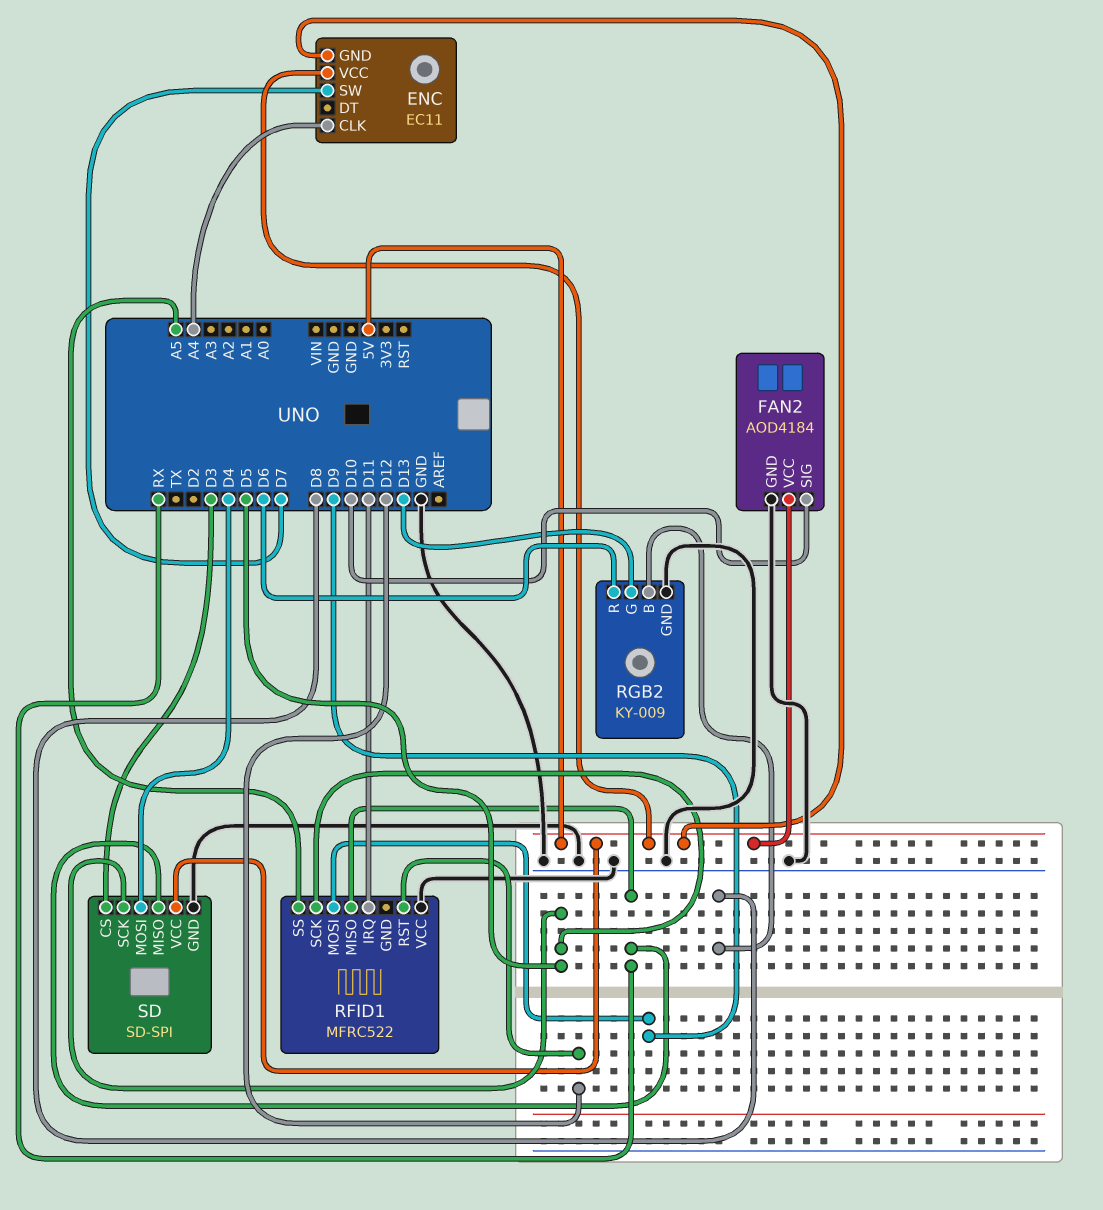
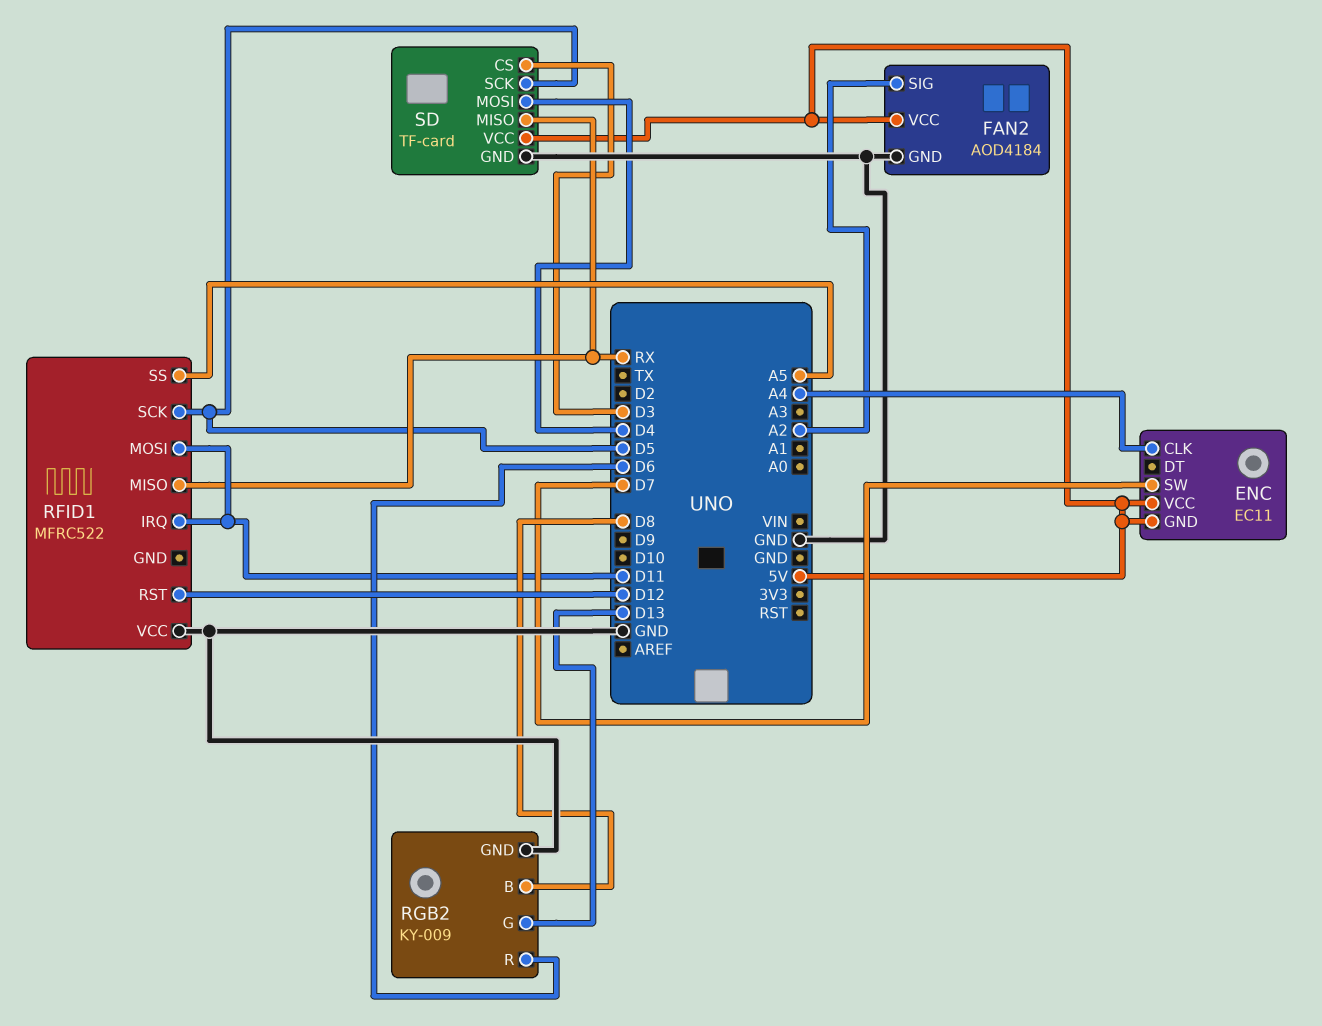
FAN2 pin SIG: D10 -> A2
RFID1 pin MOSI: D9 -> D11
SD: SD-SPI -> TF-card

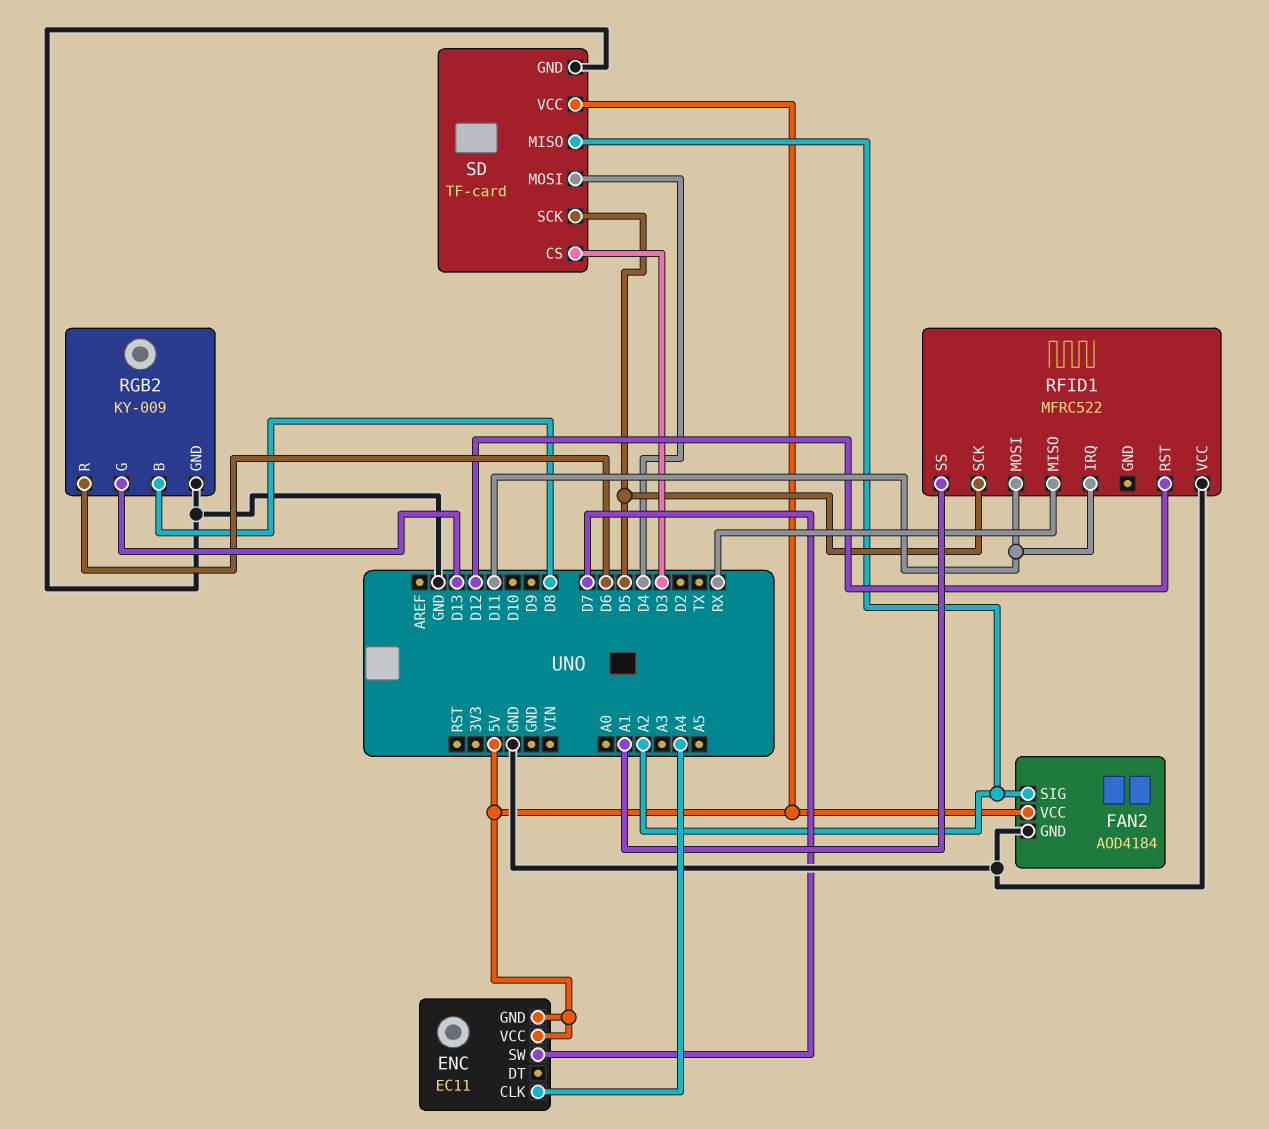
RFID1 pin SS: A5 -> A1
SD pin MISO: RX -> A2

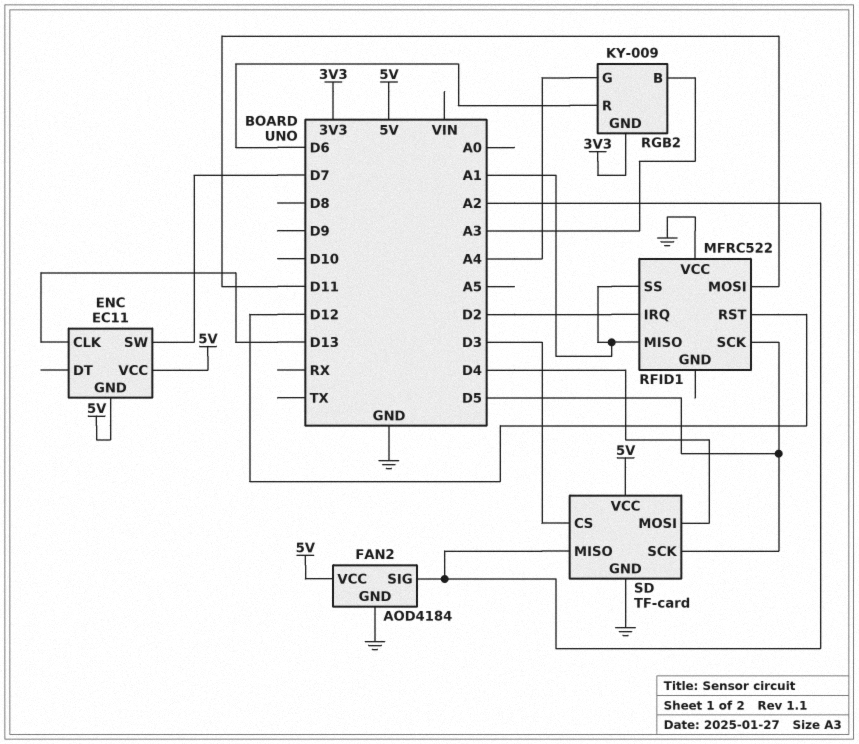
ENC pin CLK: A4 -> D13
RFID1 pin IRQ: D11 -> D2
RFID1 pin MISO: RX -> A1
RGB2 pin B: D8 -> A3
RGB2 pin G: D13 -> A4
RGB2 pin GND: GND -> 3V3

